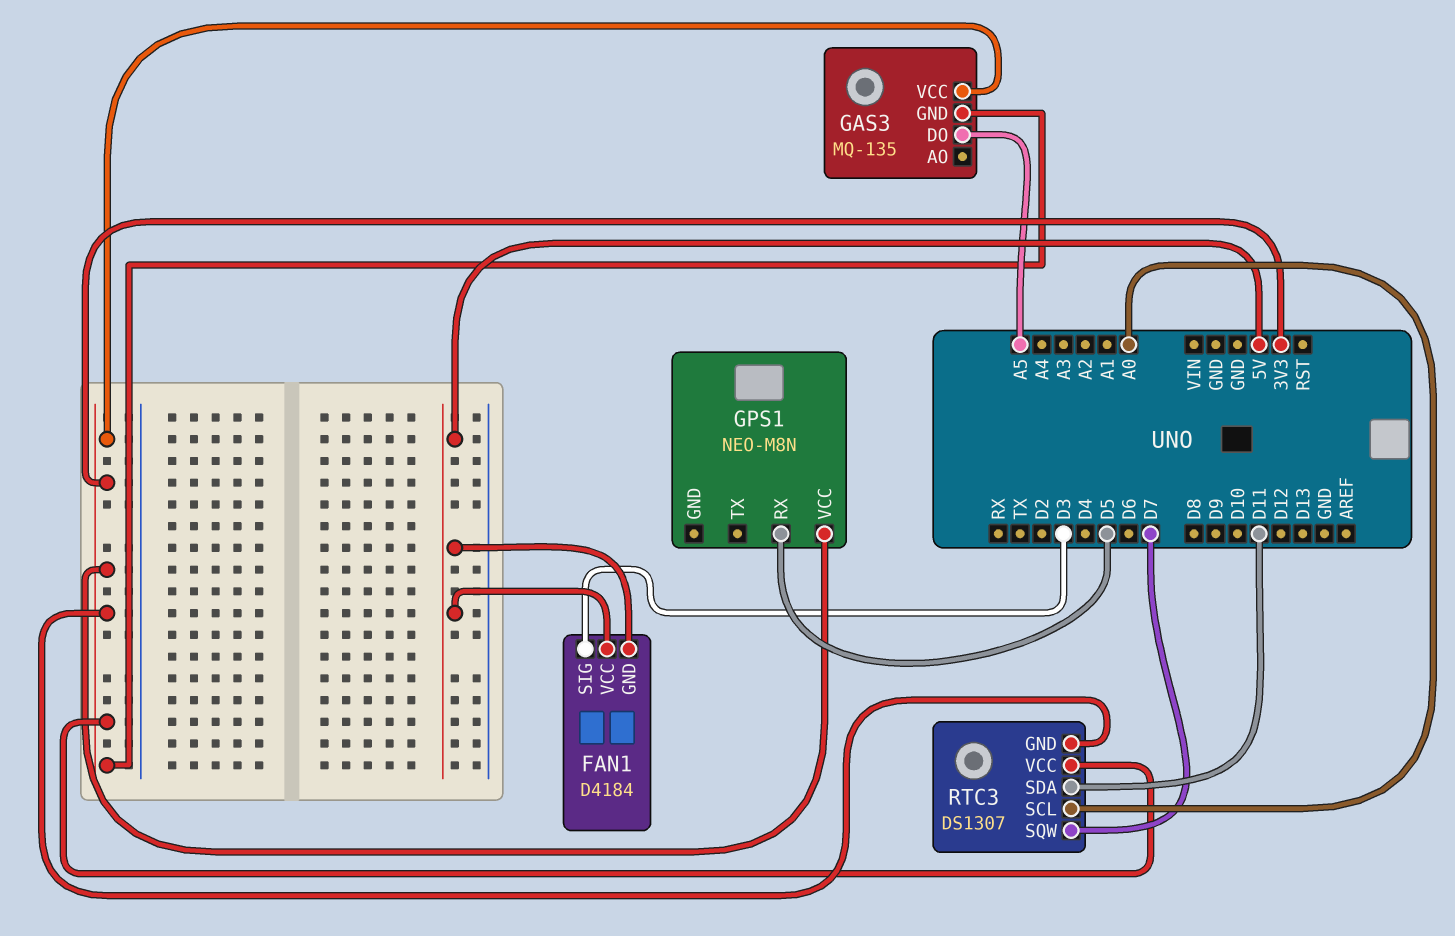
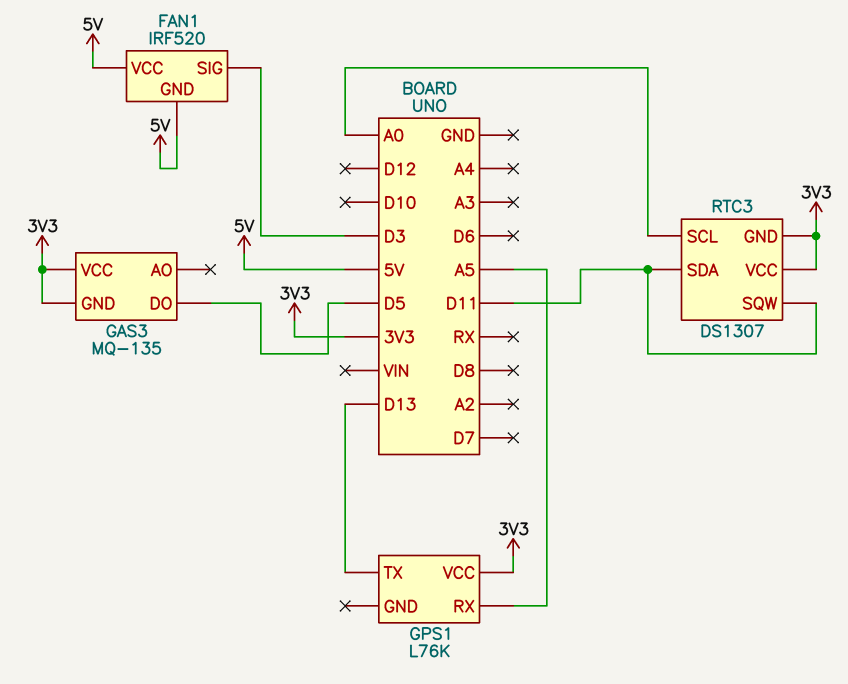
FAN1: D4184 -> IRF520
GAS3 pin DO: A5 -> D5
GPS1: NEO-M8N -> L76K
GPS1 pin RX: D5 -> A5
GPS1 pin TX: none -> D13
RTC3 pin SQW: D7 -> D11

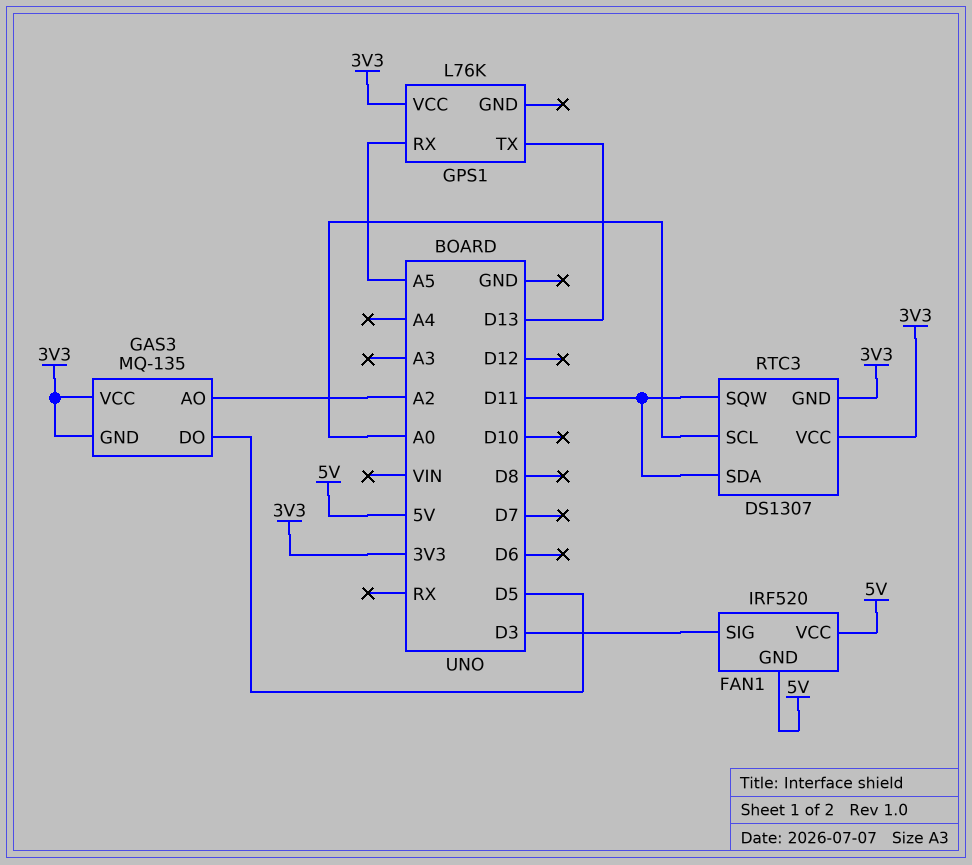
GAS3 pin AO: none -> A2

